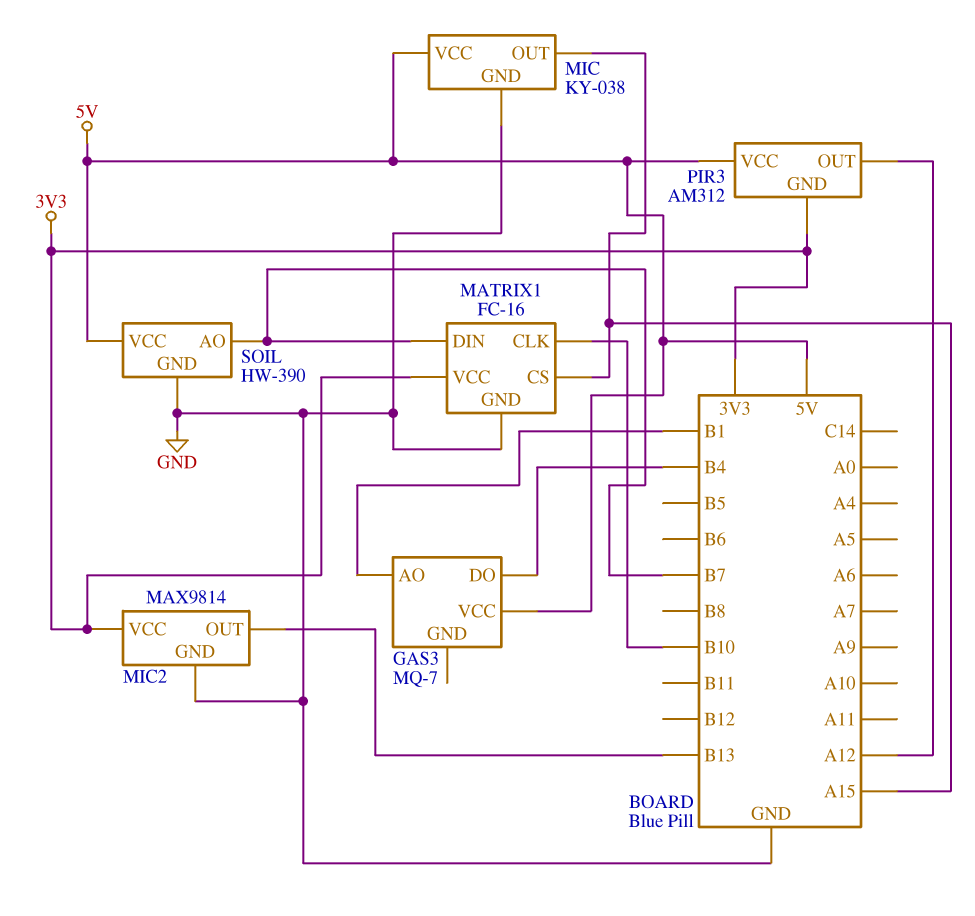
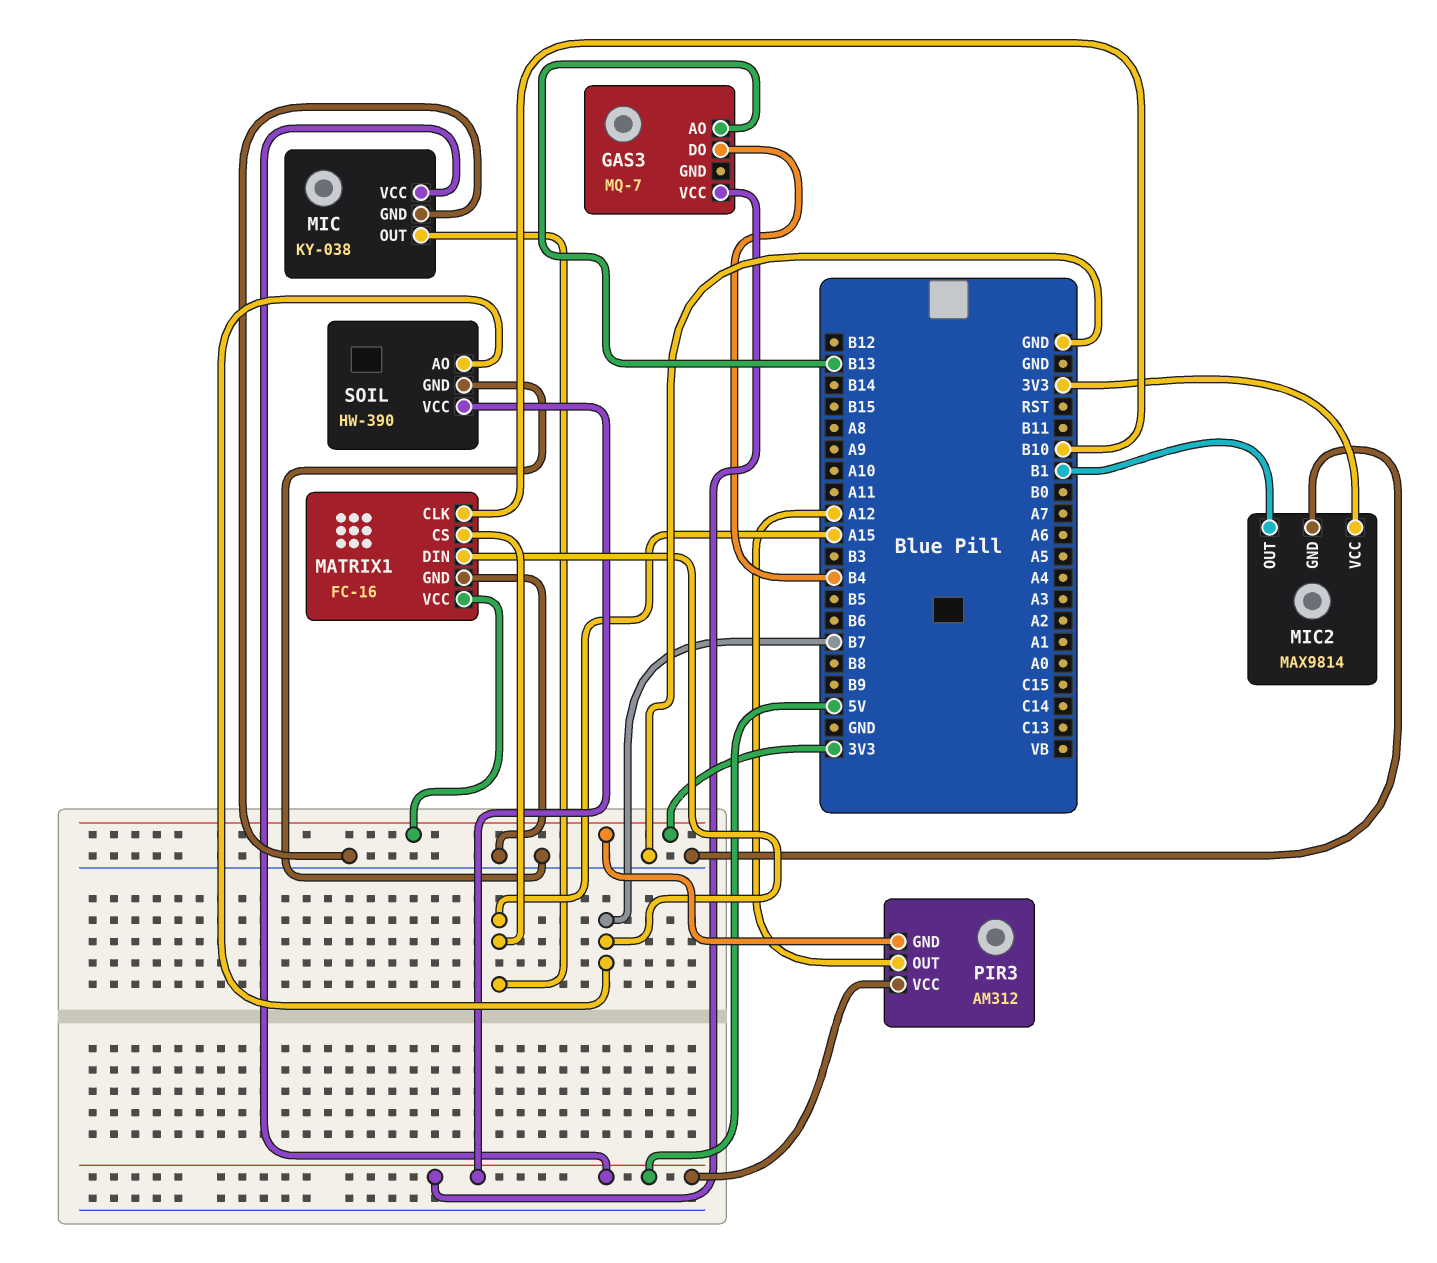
GAS3 pin AO: B1 -> B13
MIC2 pin OUT: B13 -> B1

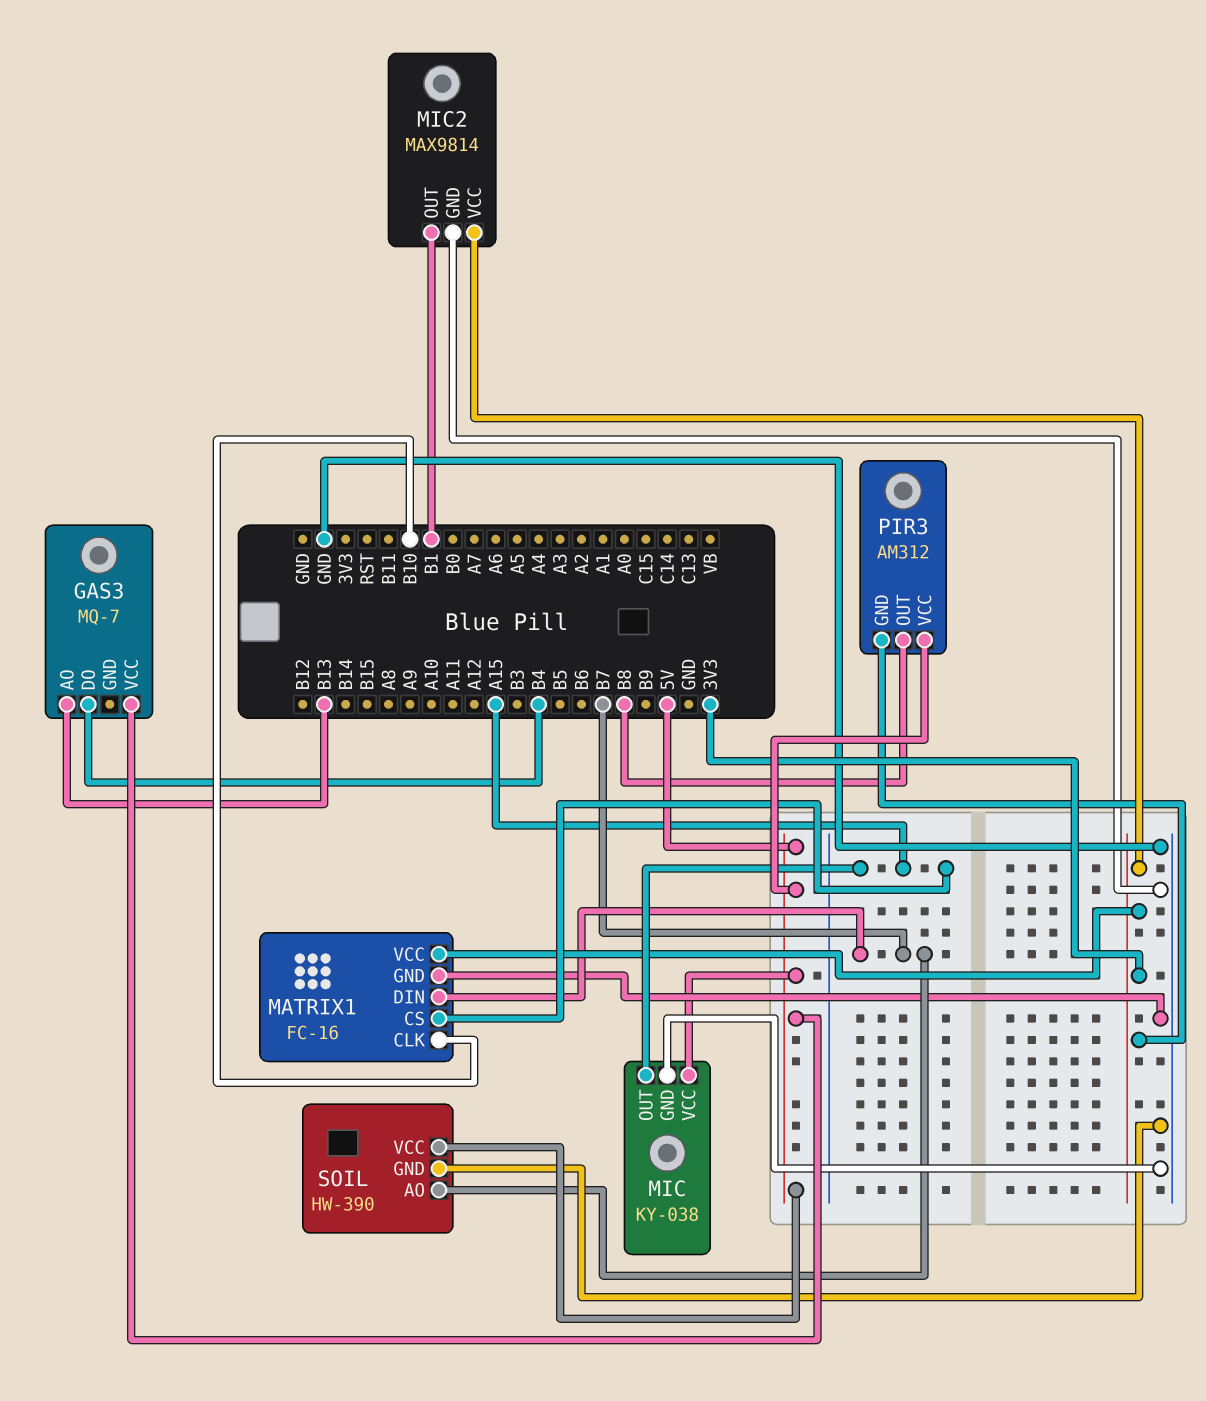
PIR3 pin OUT: A12 -> B8

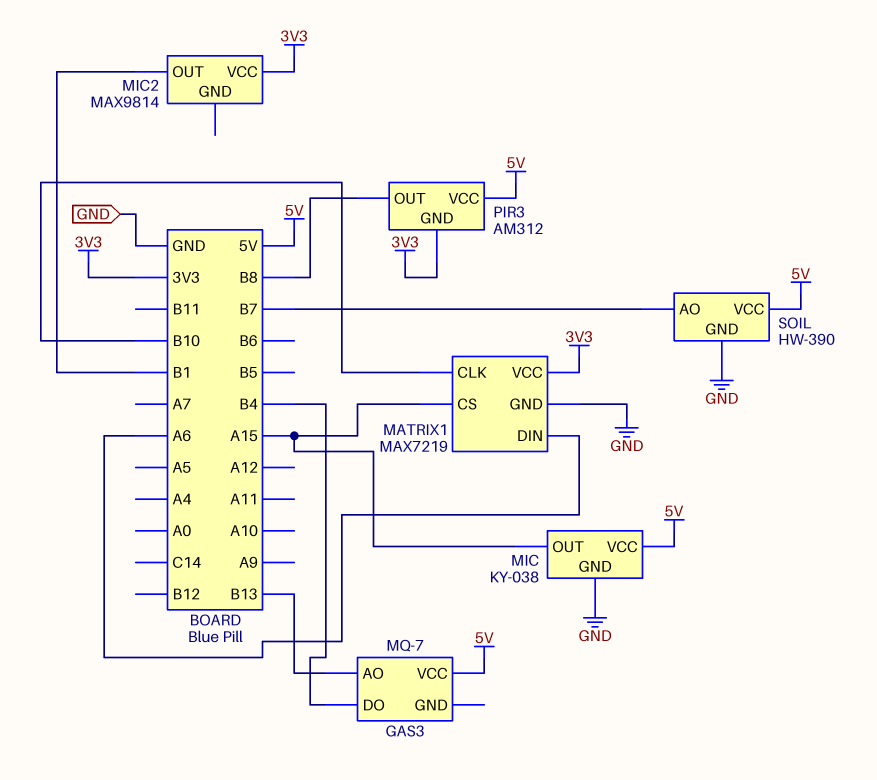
MATRIX1: FC-16 -> MAX7219
MATRIX1 pin DIN: B7 -> A6
MIC2 pin GND: GND -> none

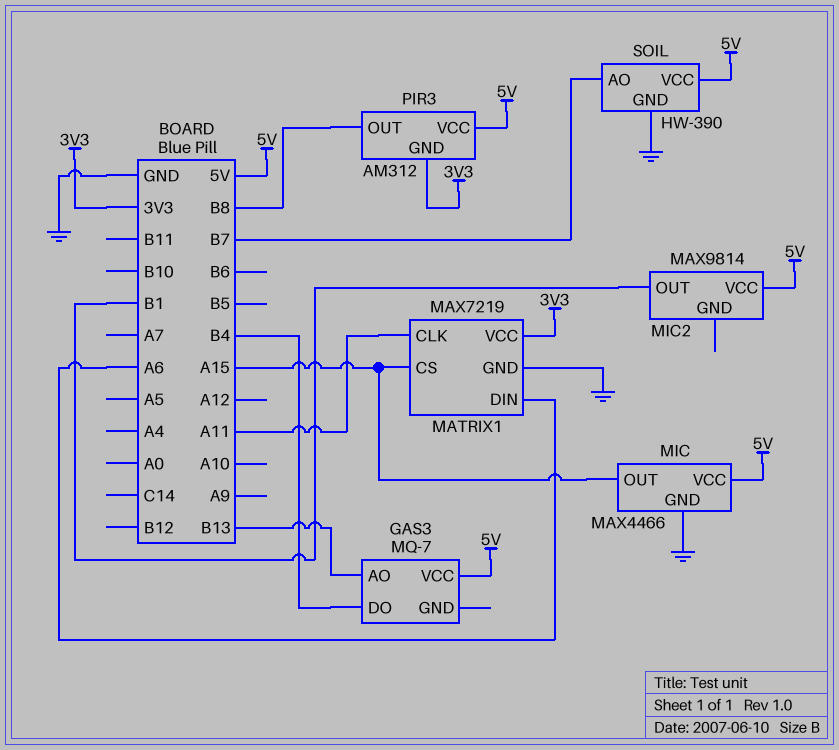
MATRIX1 pin CLK: B10 -> A11
MIC: KY-038 -> MAX4466
MIC2 pin VCC: 3V3 -> 5V

